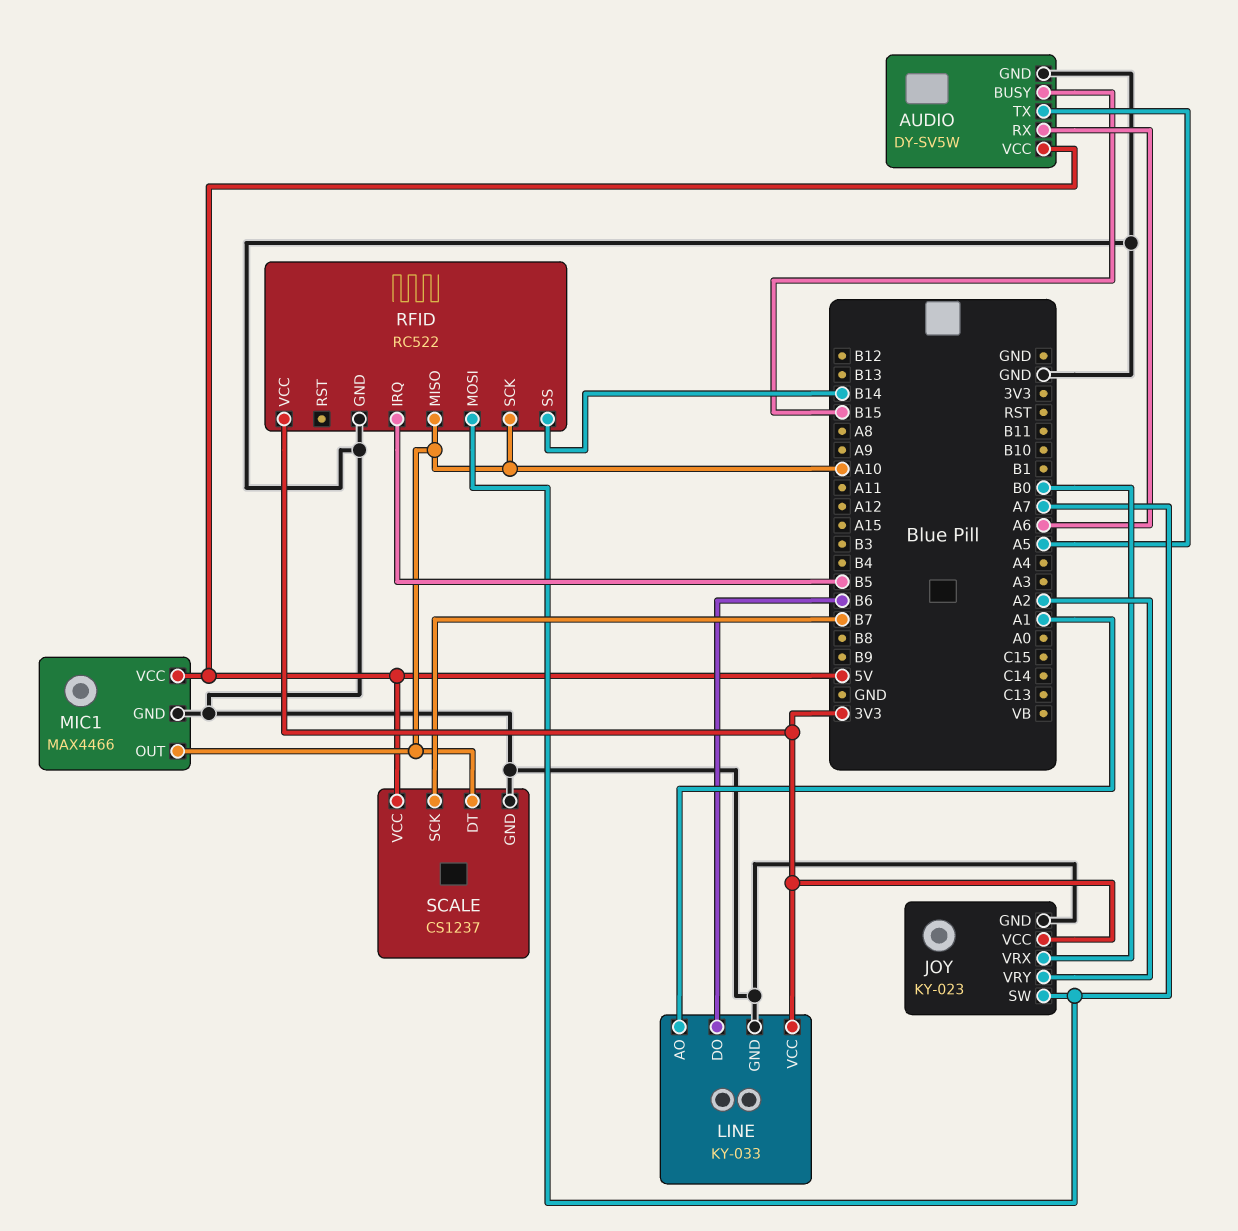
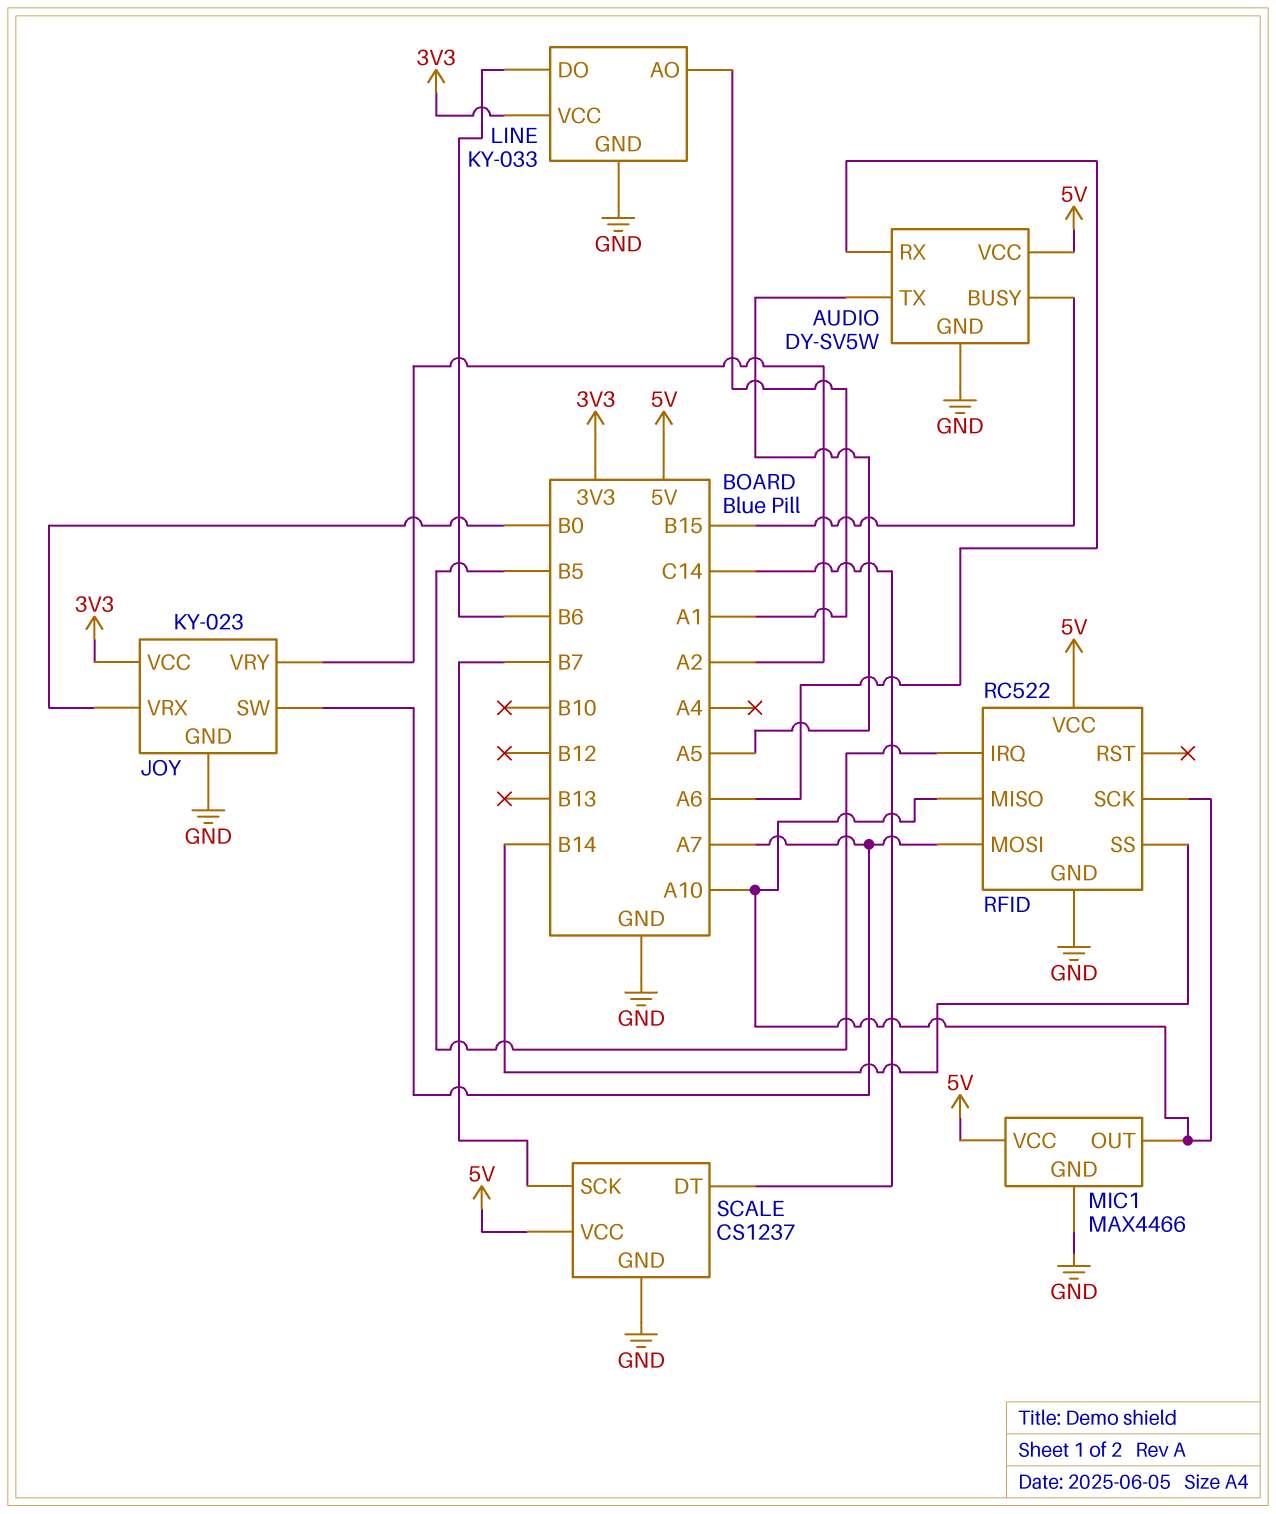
RFID pin VCC: 3V3 -> 5V
SCALE pin DT: A10 -> C14

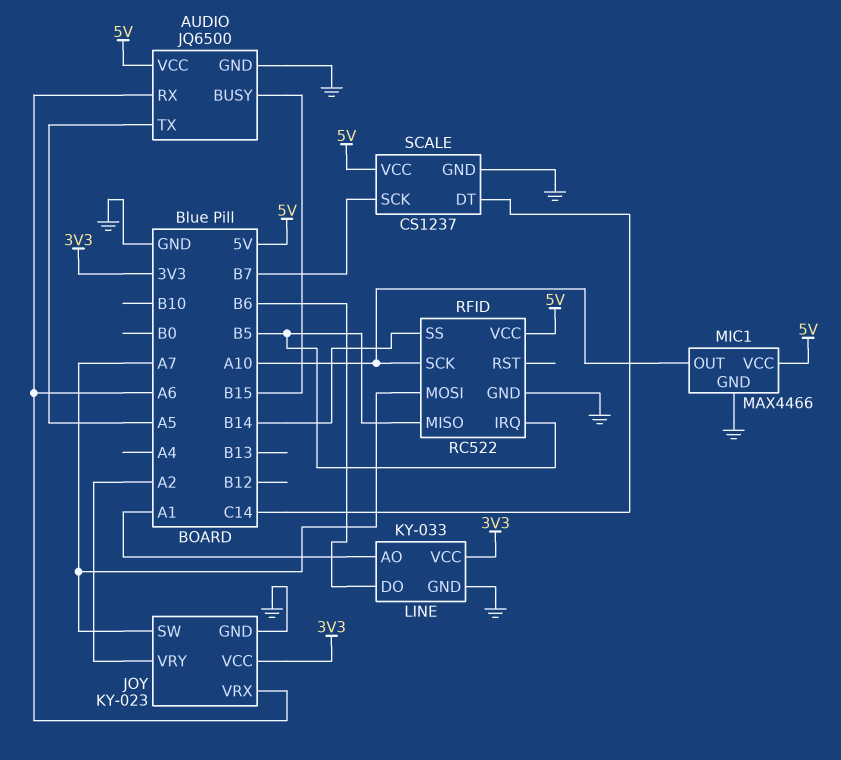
AUDIO: DY-SV5W -> JQ6500
JOY pin VRX: B0 -> A6
RFID pin MISO: A10 -> B5

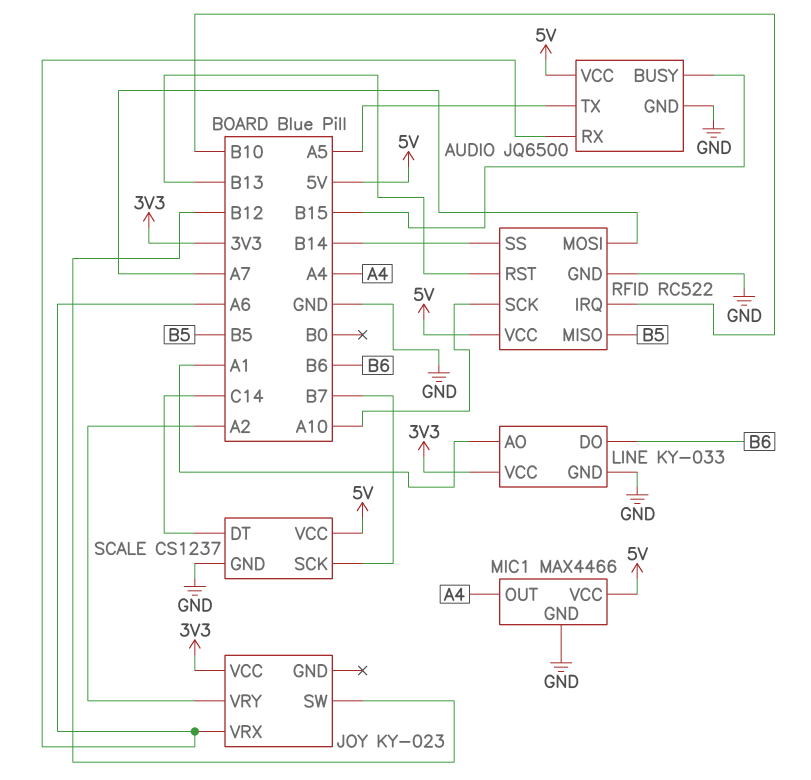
JOY pin GND: GND -> none
JOY pin SW: A7 -> B12
MIC1 pin OUT: A10 -> A4
RFID pin IRQ: B5 -> B10
RFID pin RST: none -> B13

